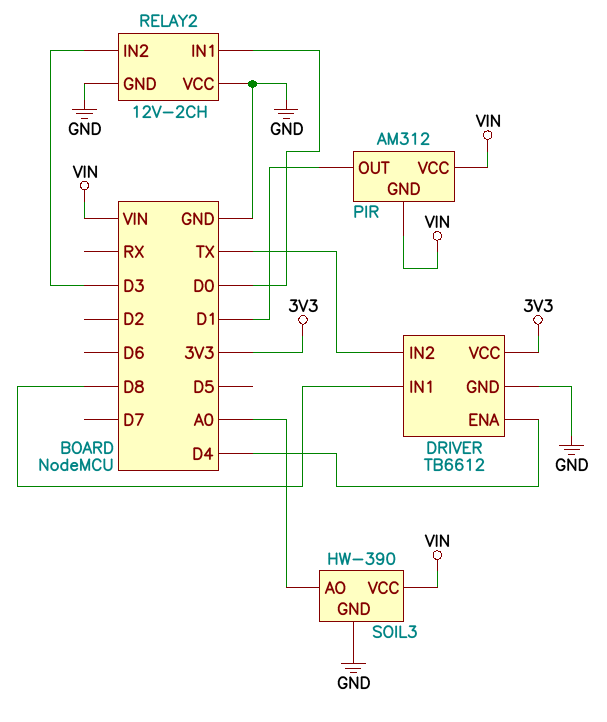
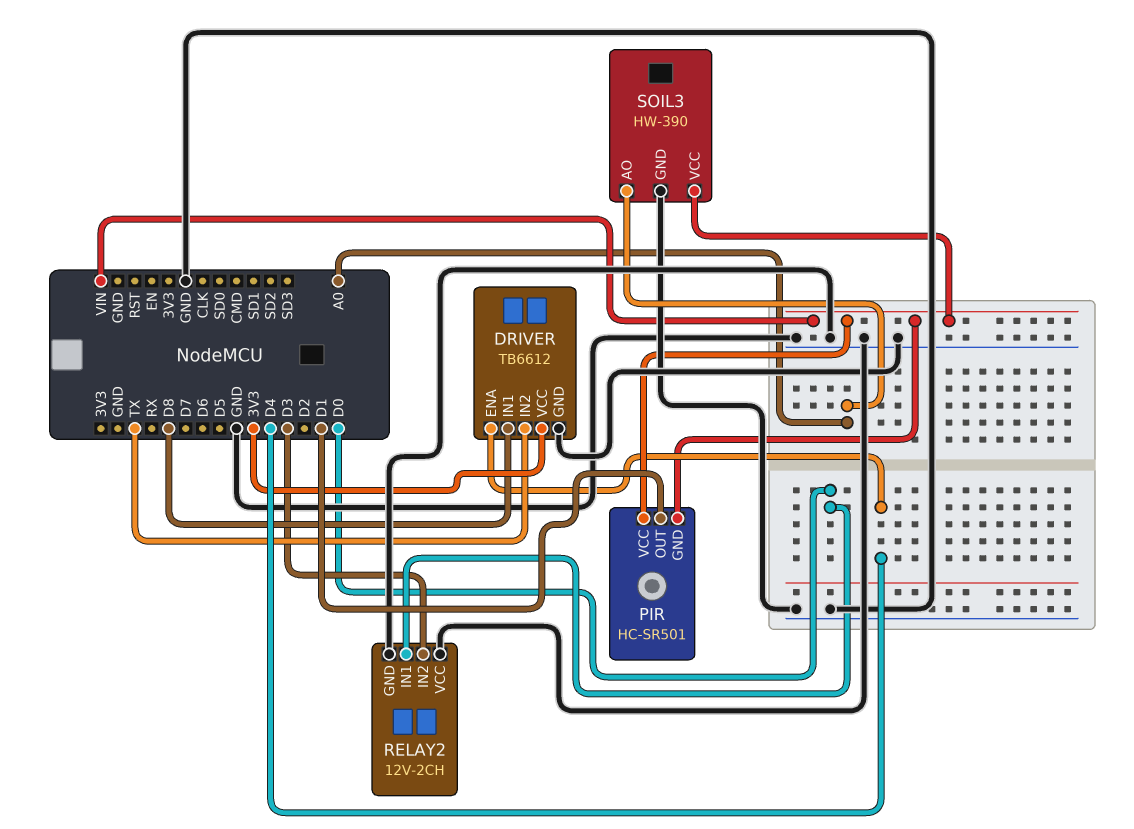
PIR: AM312 -> HC-SR501

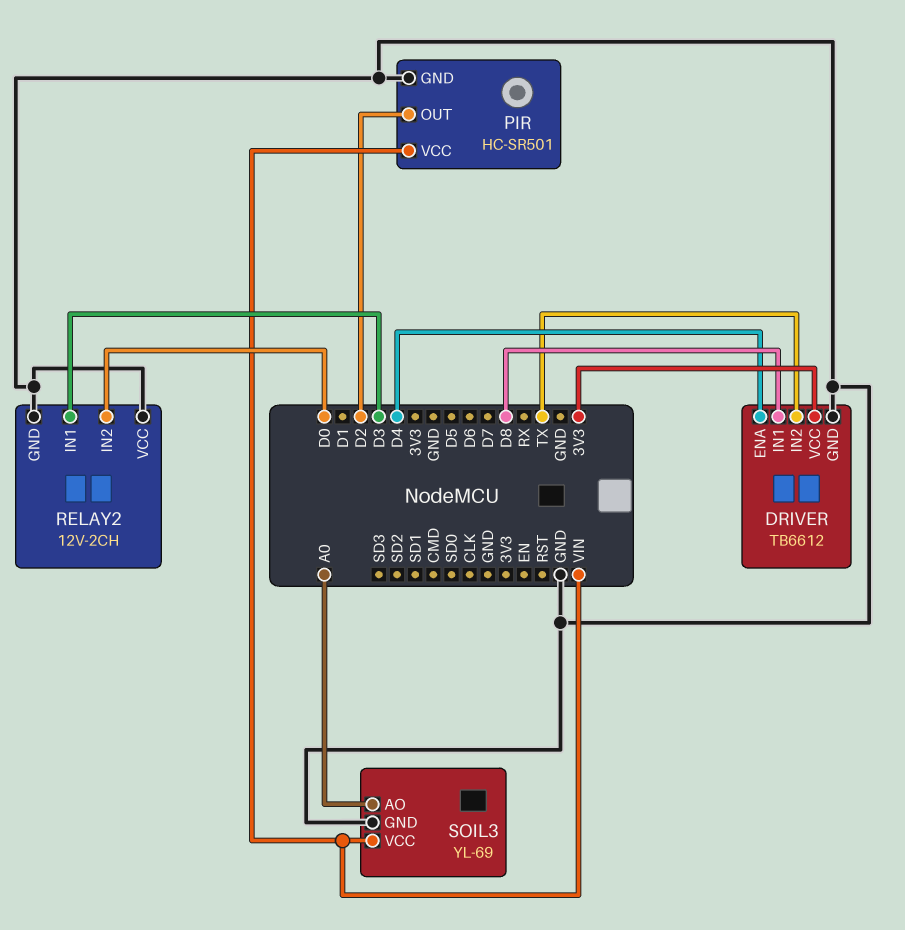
PIR pin GND: VIN -> GND
PIR pin OUT: D1 -> D2
RELAY2 pin IN1: D0 -> D3
RELAY2 pin IN2: D3 -> D0
SOIL3: HW-390 -> YL-69

